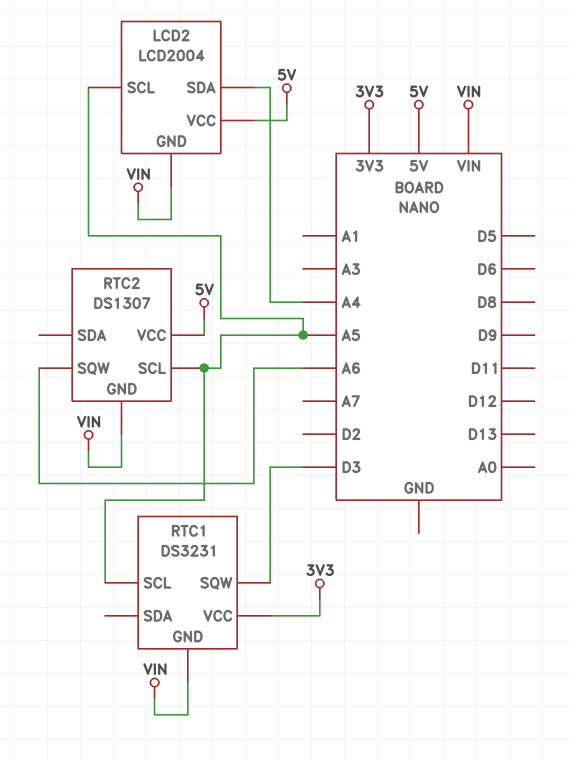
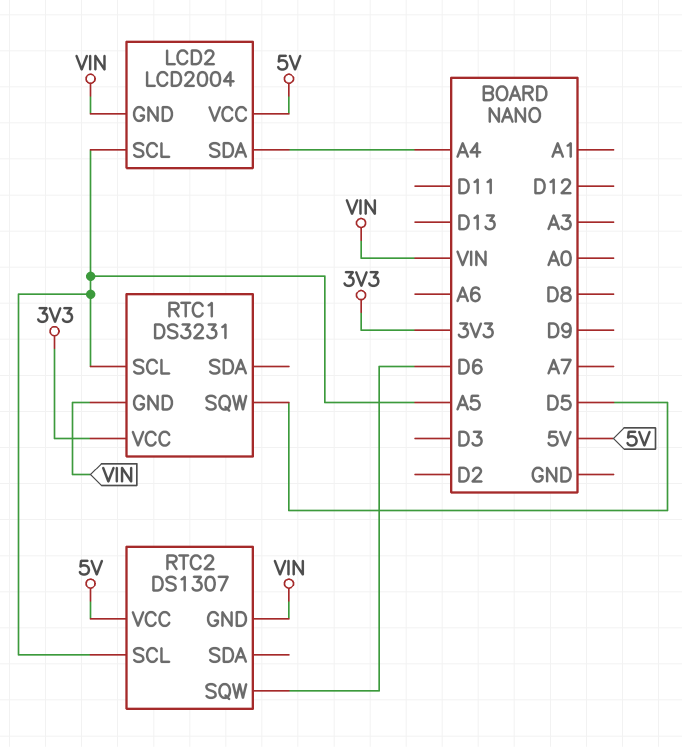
RTC1 pin SQW: D3 -> D5
RTC2 pin SQW: A6 -> D6

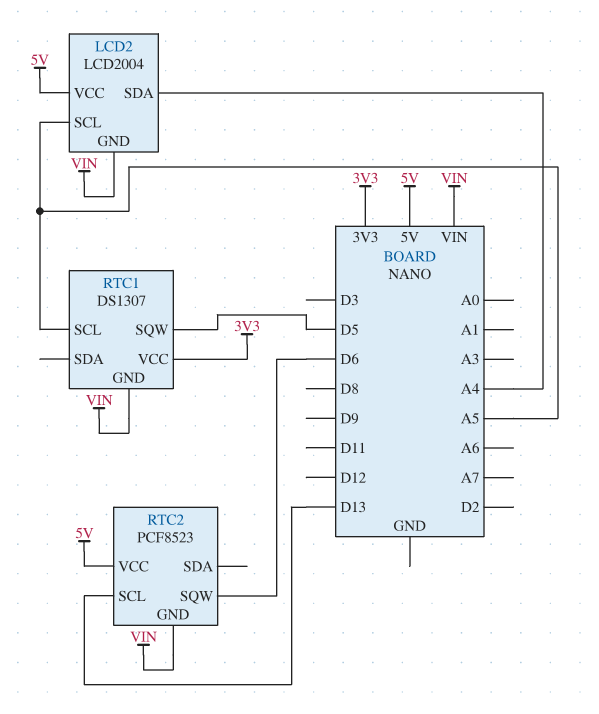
RTC1: DS3231 -> DS1307
RTC2: DS1307 -> PCF8523
RTC2 pin SCL: A5 -> D13

